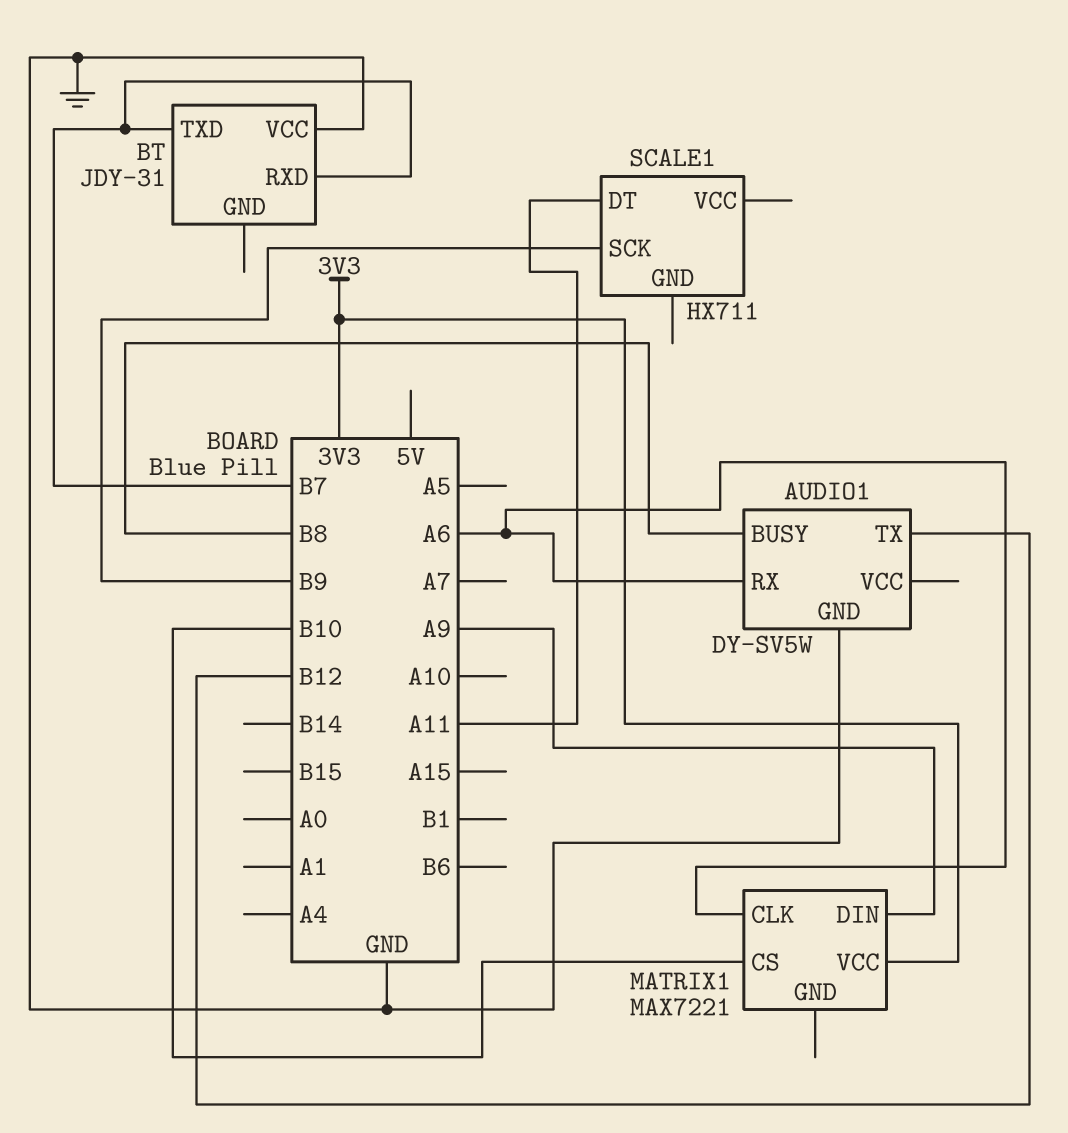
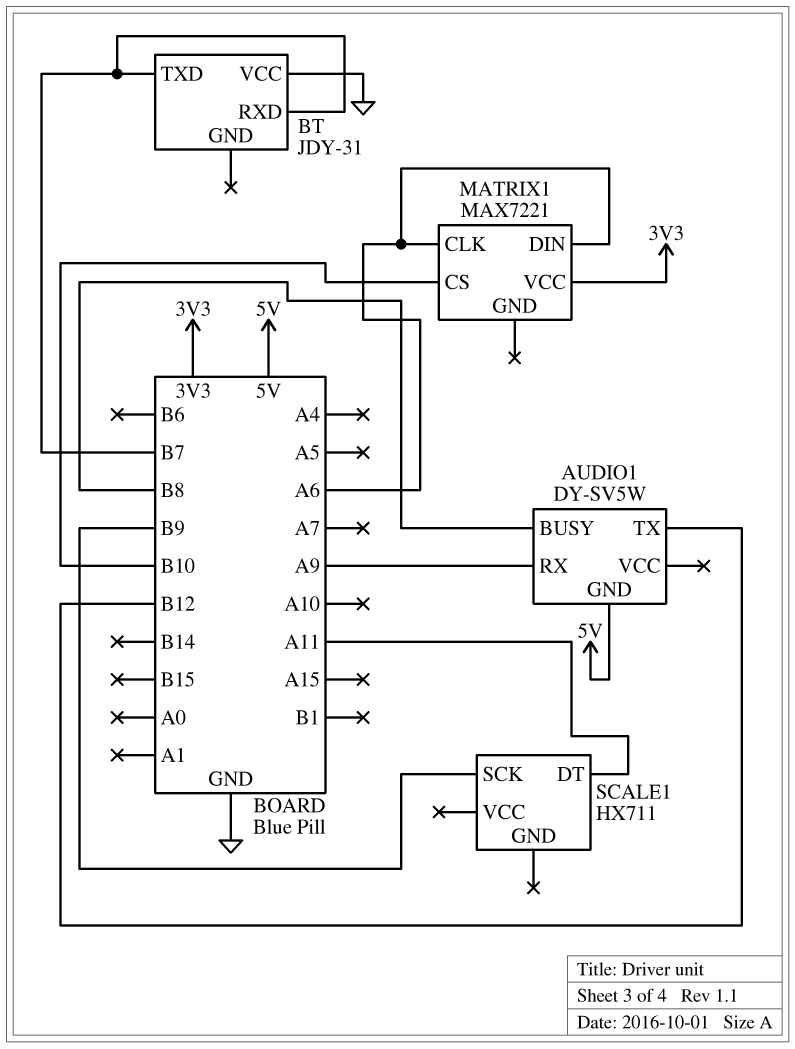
AUDIO1 pin GND: GND -> 5V
AUDIO1 pin RX: A6 -> A9
MATRIX1 pin DIN: A9 -> A6

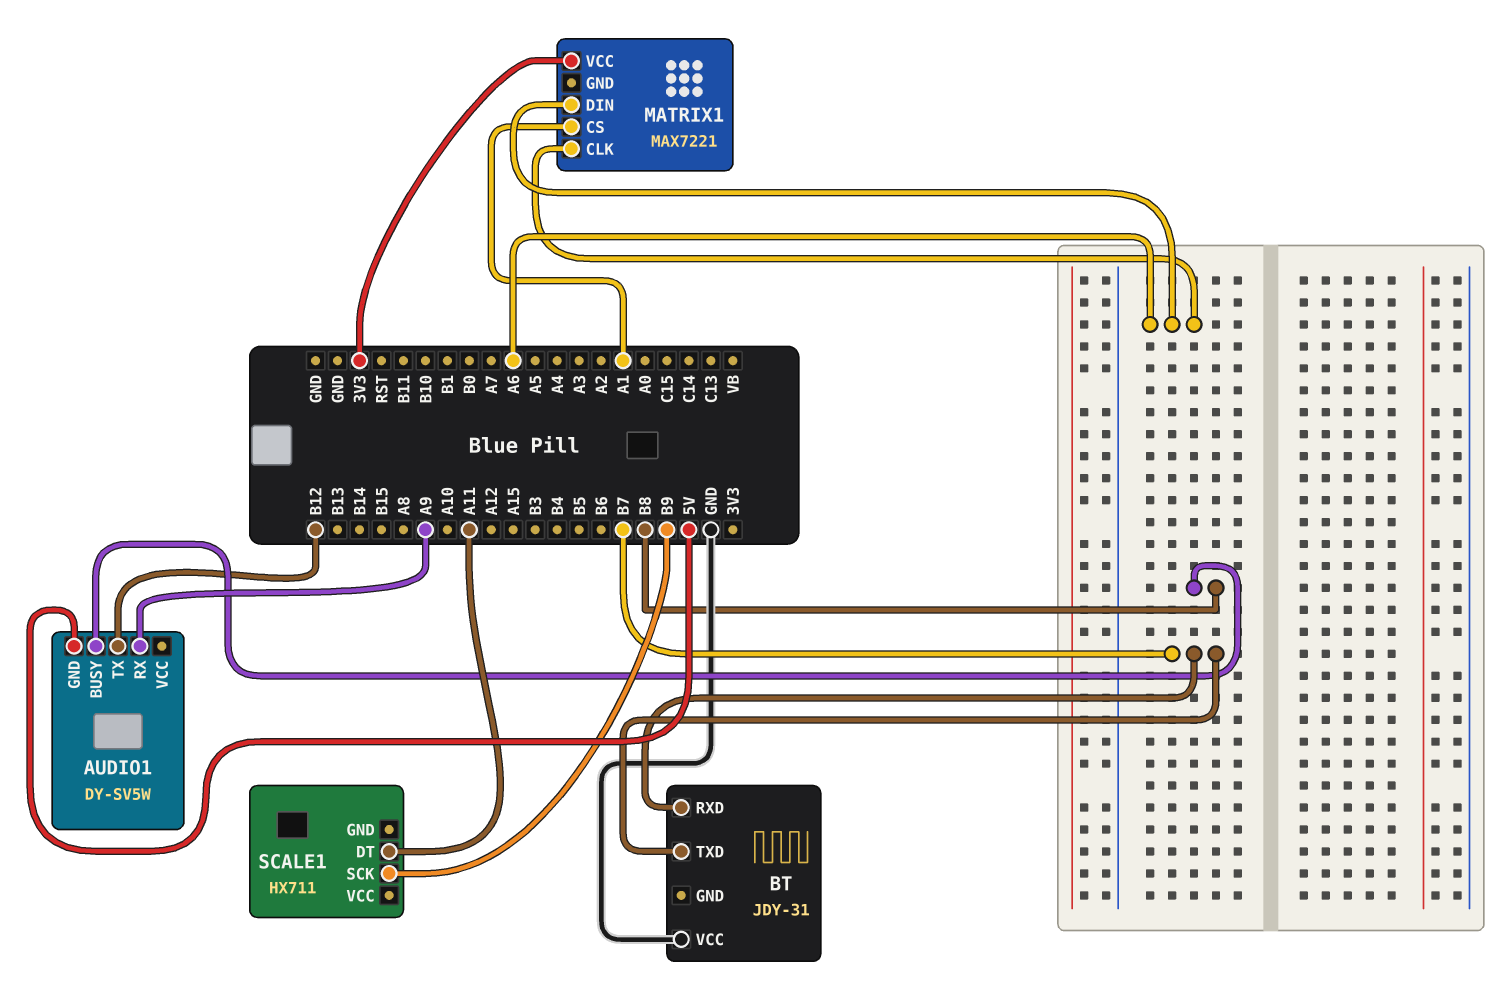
MATRIX1 pin CS: B10 -> A1

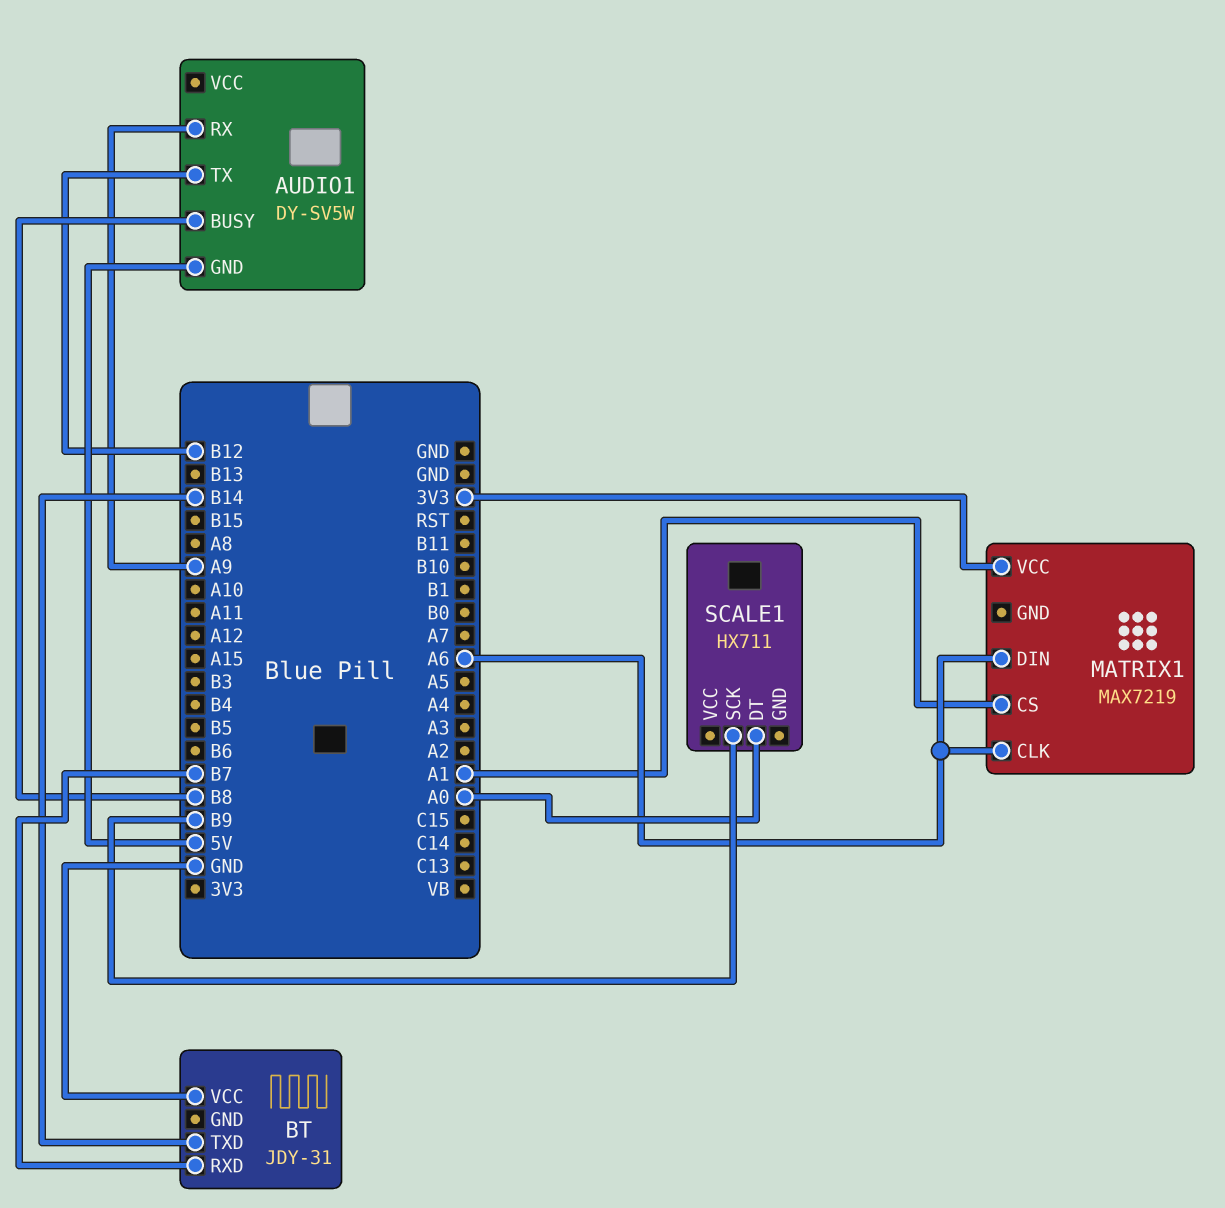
BT pin TXD: B7 -> B14
MATRIX1: MAX7221 -> MAX7219
SCALE1 pin DT: A11 -> A0

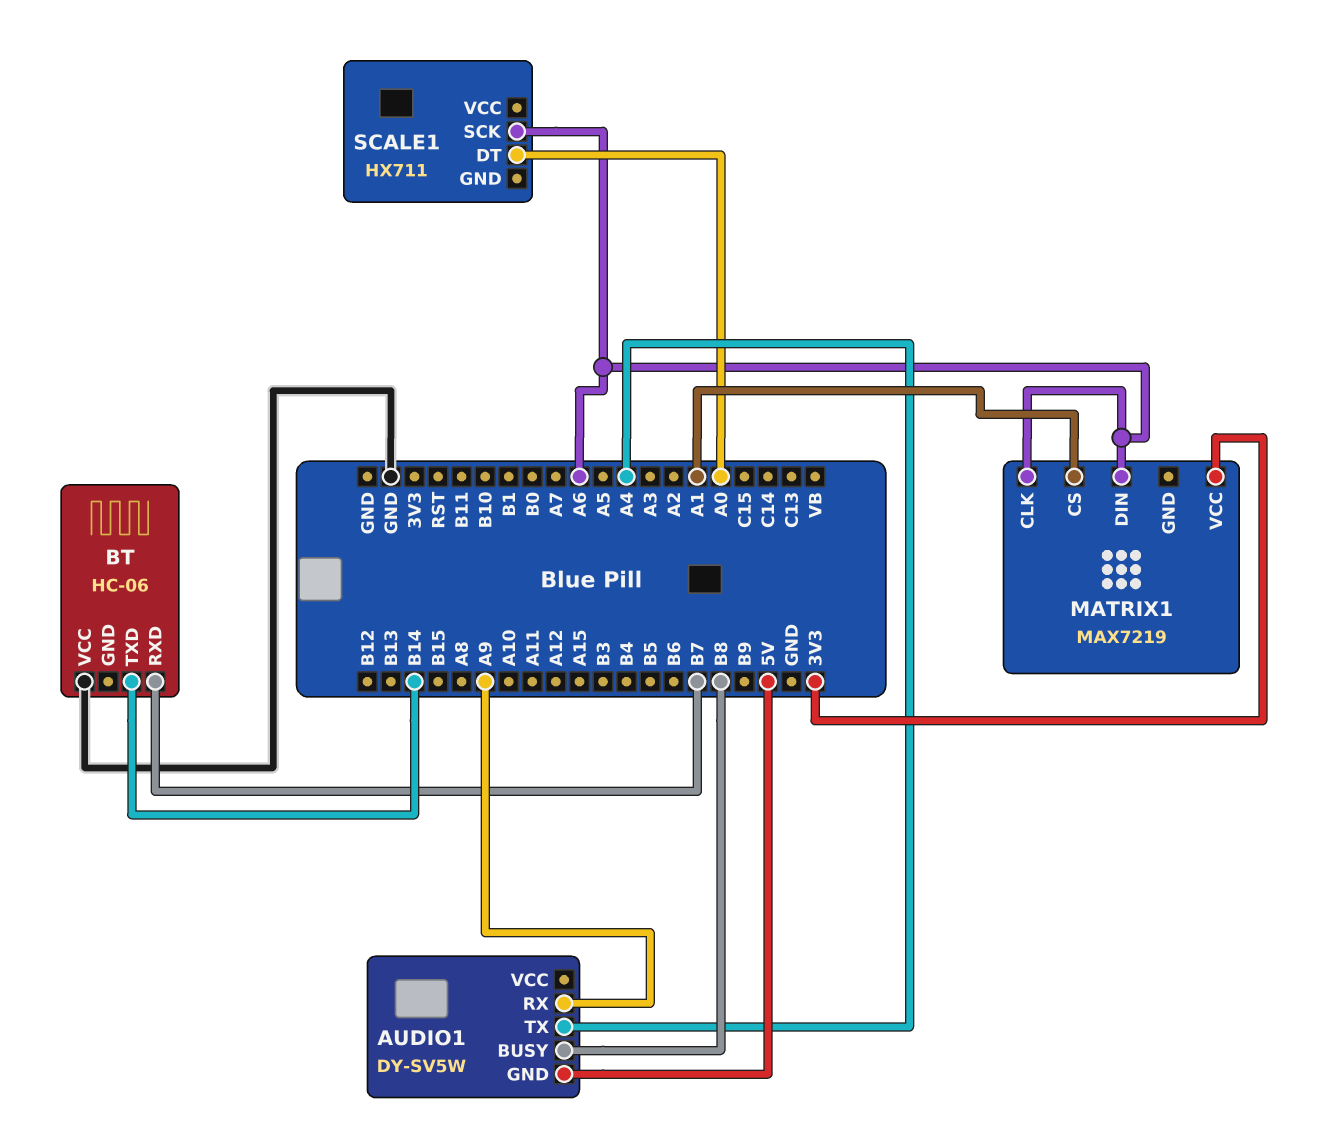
AUDIO1 pin TX: B12 -> A4
BT: JDY-31 -> HC-06
SCALE1 pin SCK: B9 -> A6

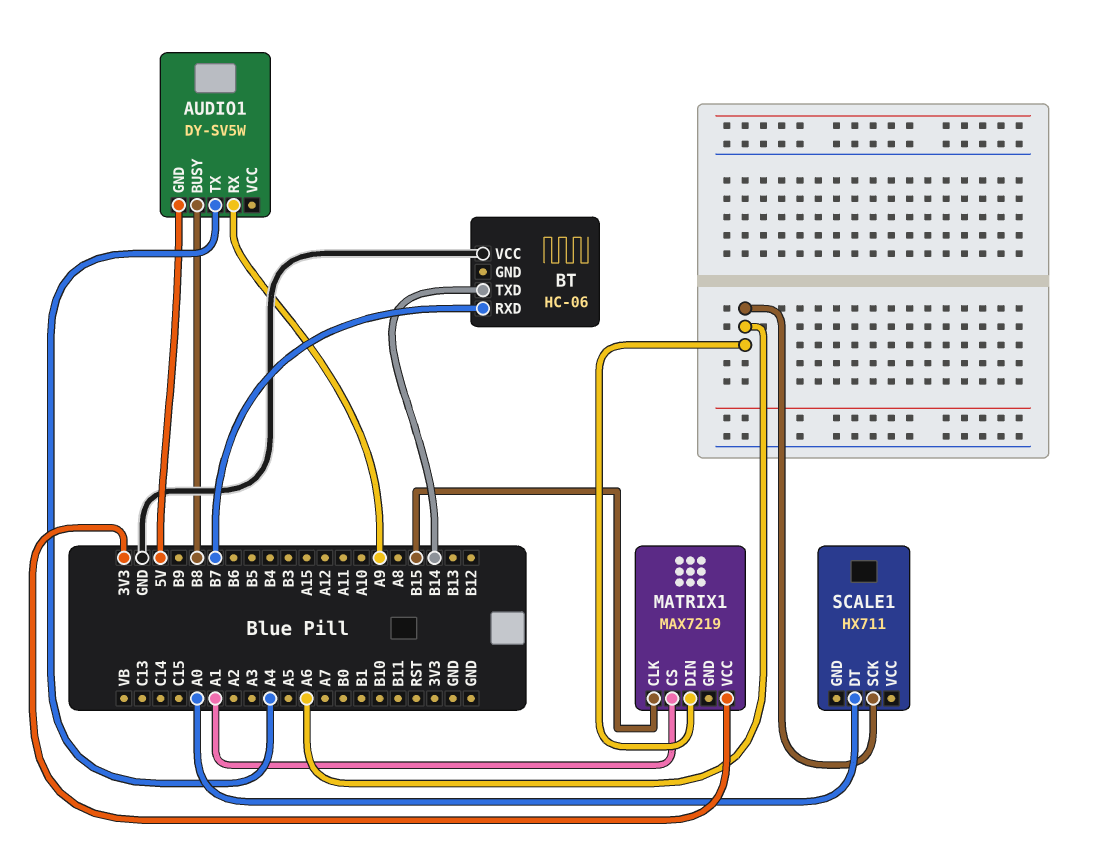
MATRIX1 pin CLK: A6 -> B15

